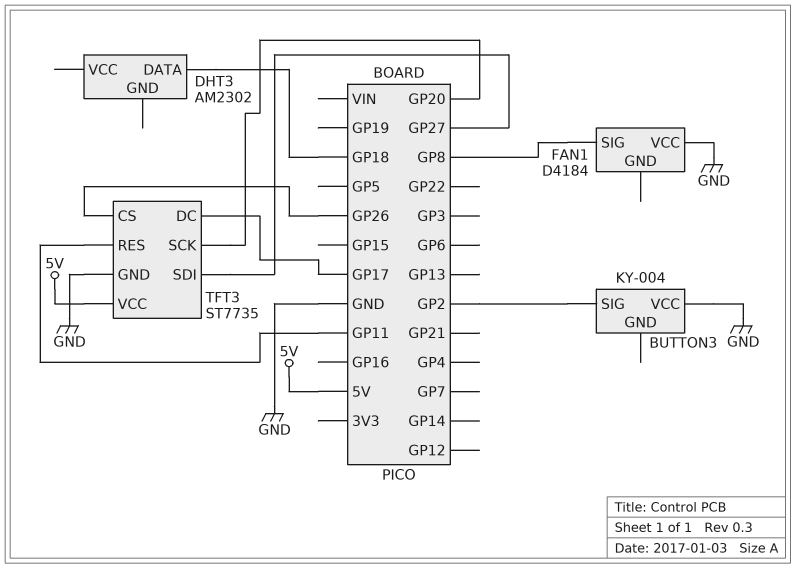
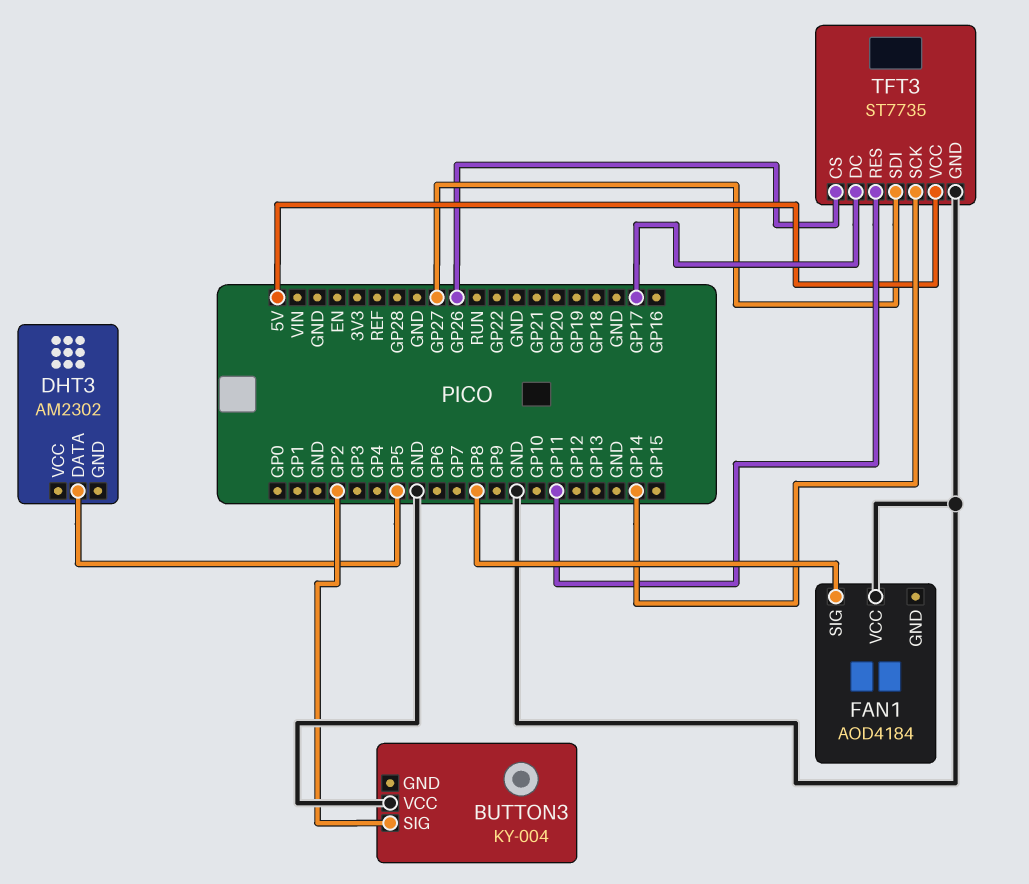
DHT3 pin DATA: GP18 -> GP5
FAN1: D4184 -> AOD4184
TFT3 pin SCK: GP20 -> GP14

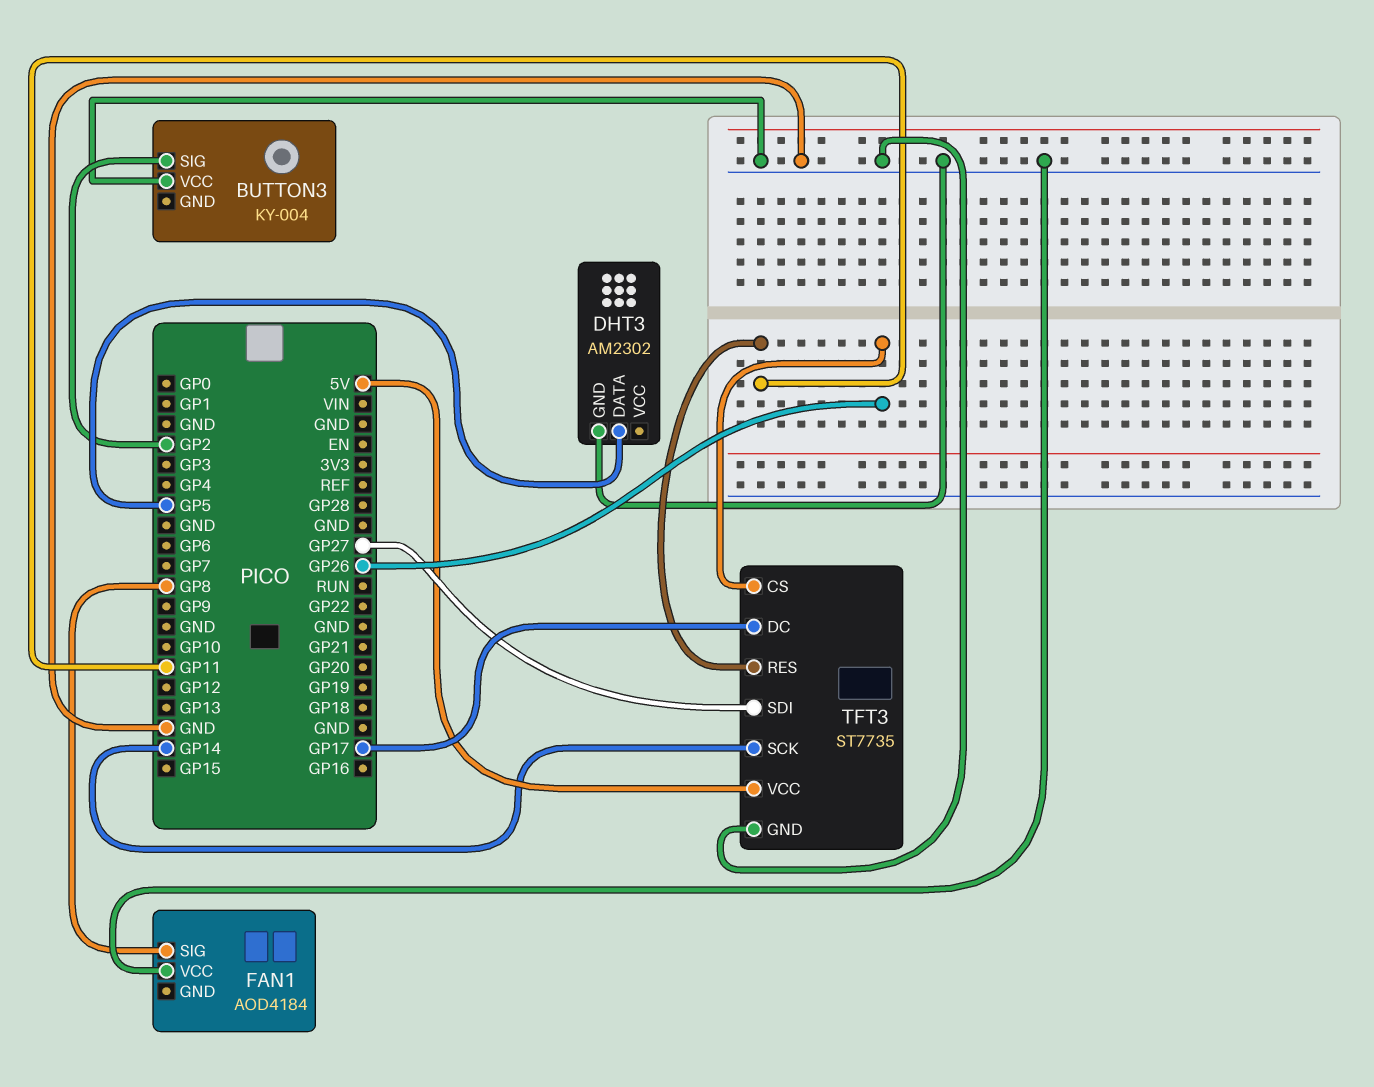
DHT3 pin GND: none -> GND

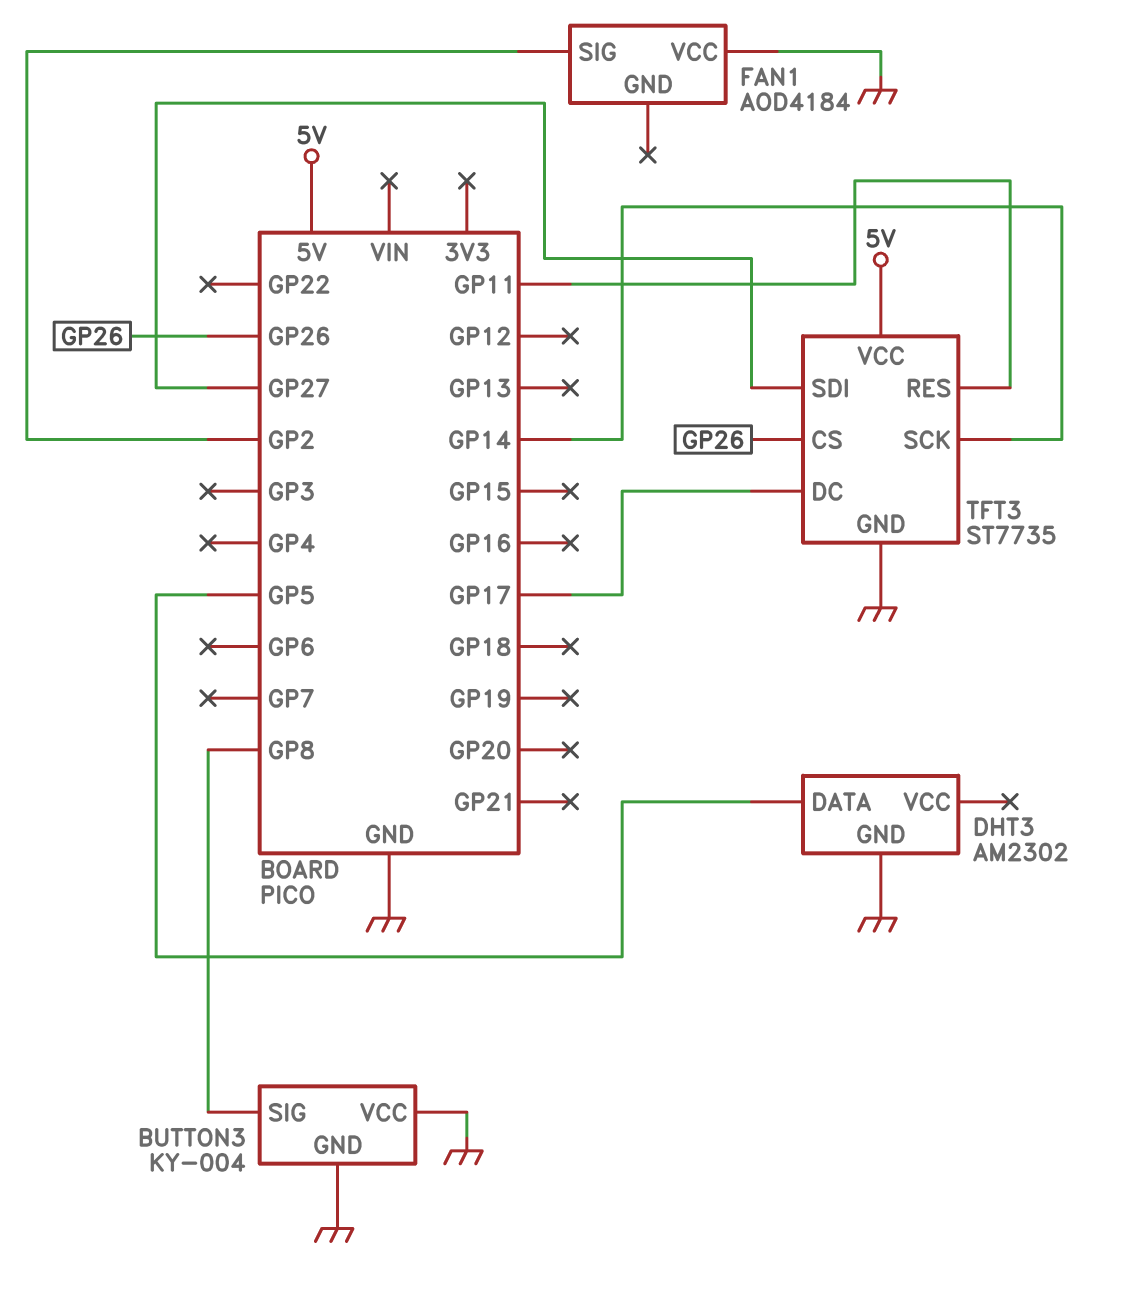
BUTTON3 pin GND: none -> GND
BUTTON3 pin SIG: GP2 -> GP8
FAN1 pin SIG: GP8 -> GP2

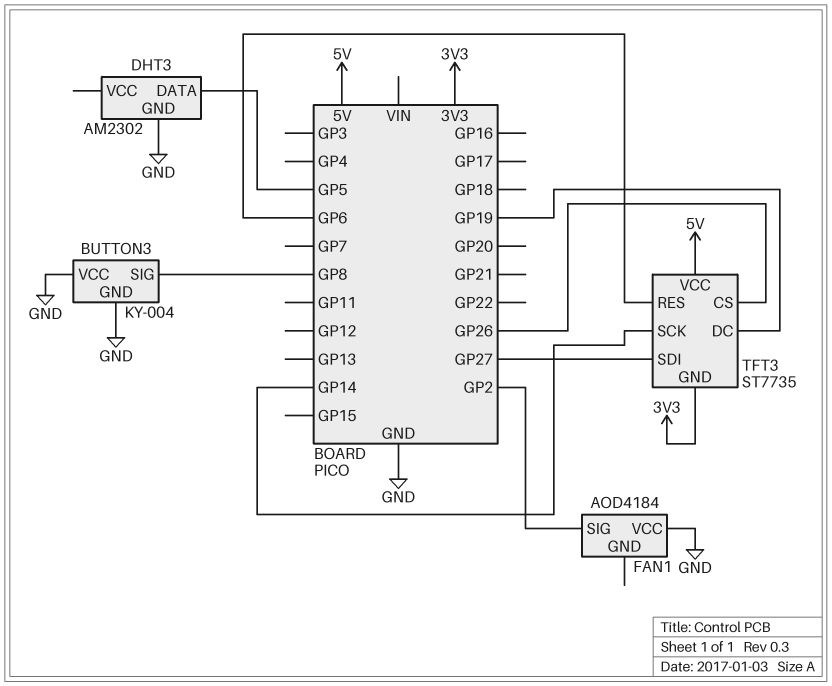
TFT3 pin DC: GP17 -> GP19
TFT3 pin GND: GND -> 3V3
TFT3 pin RES: GP11 -> GP6

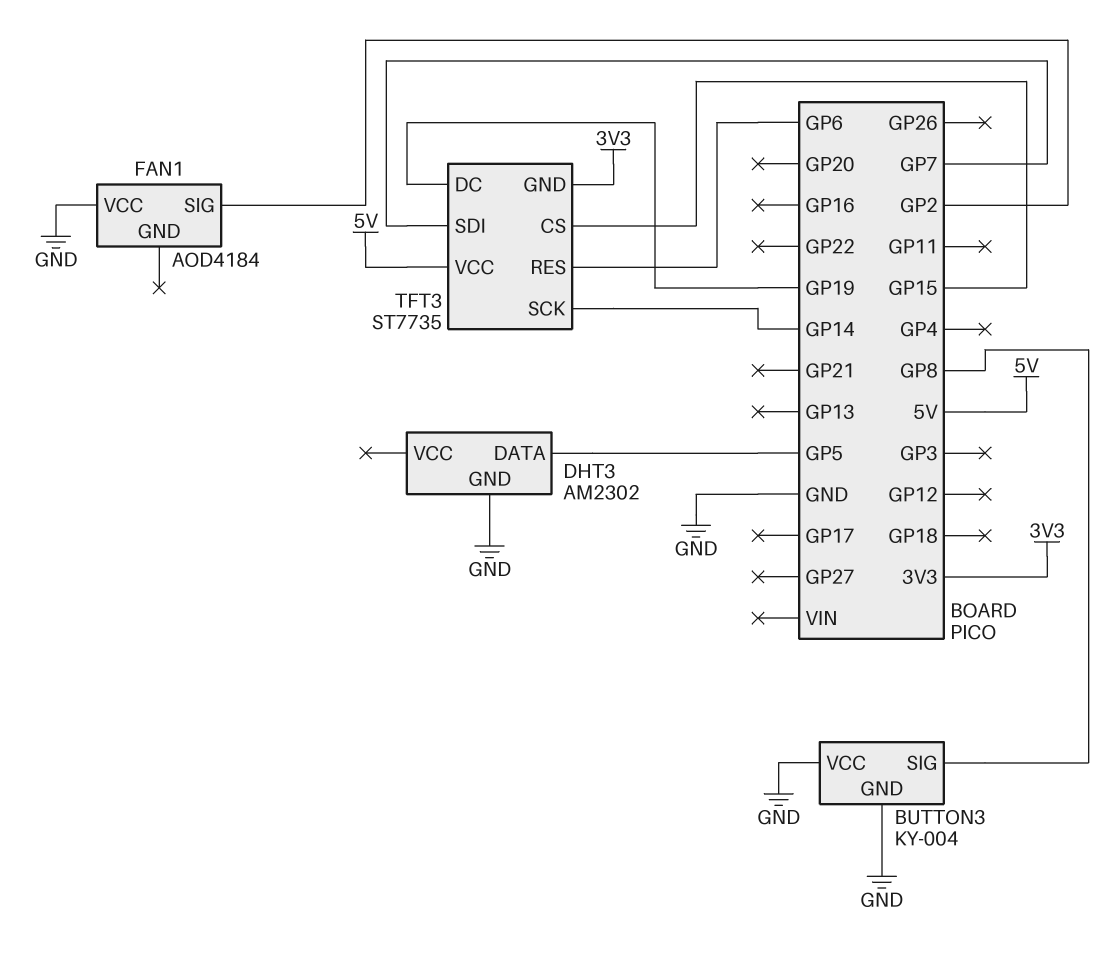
TFT3 pin CS: GP26 -> GP15
TFT3 pin SDI: GP27 -> GP7

